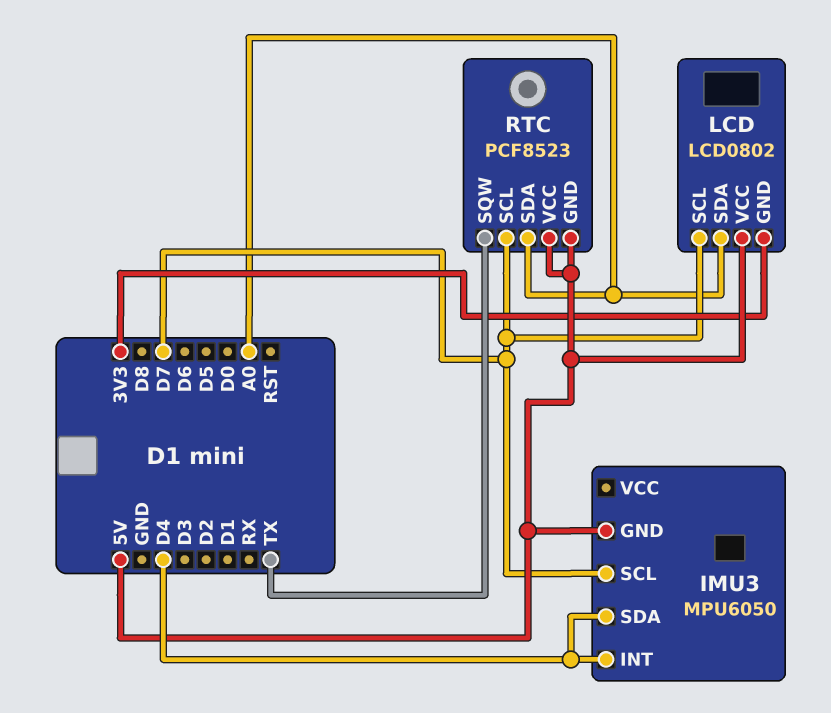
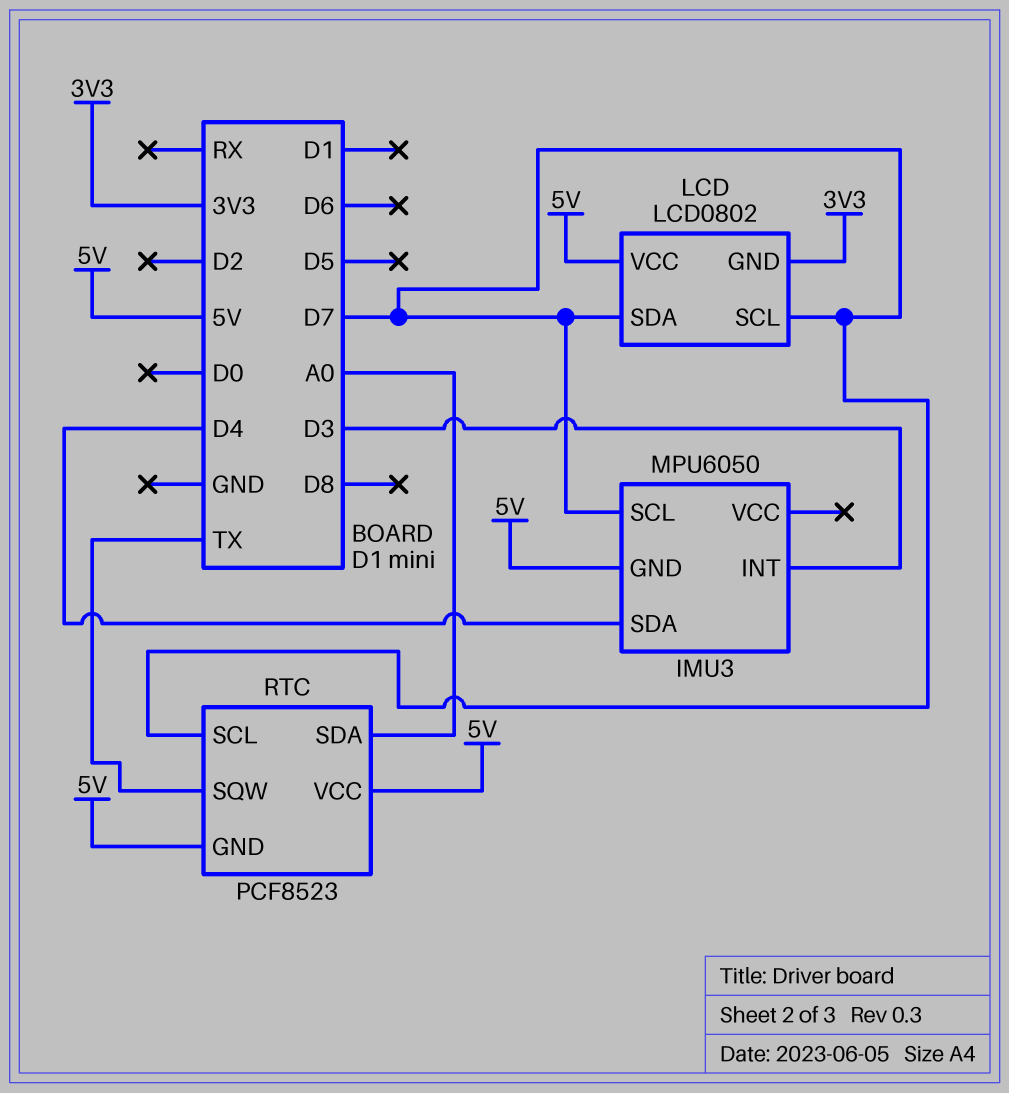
IMU3 pin INT: D4 -> D3
LCD pin SDA: A0 -> D7

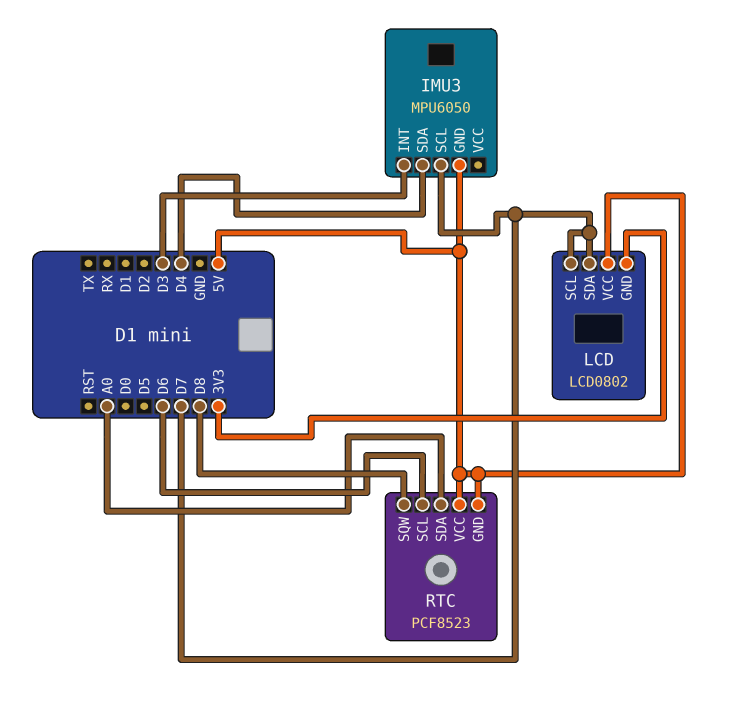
RTC pin SCL: D7 -> D6
RTC pin SQW: TX -> D8

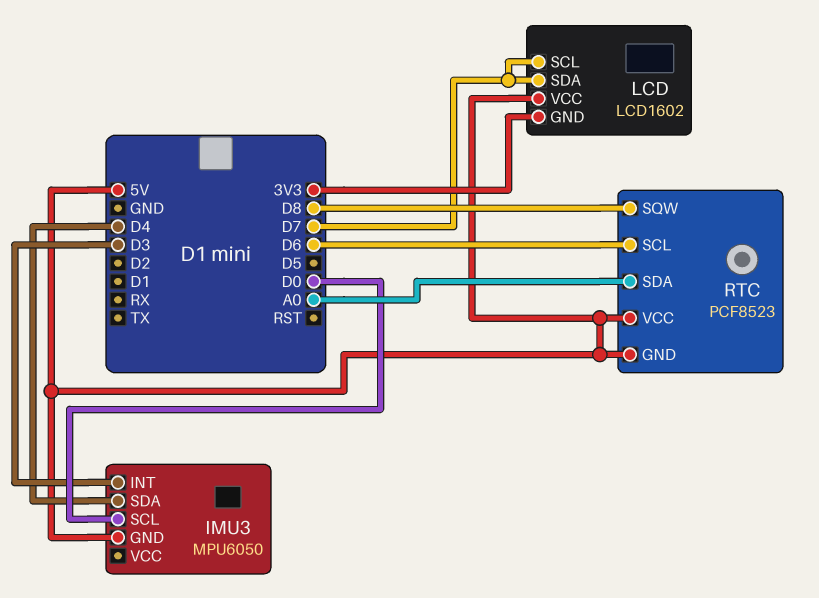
IMU3 pin SCL: D7 -> D0
LCD: LCD0802 -> LCD1602

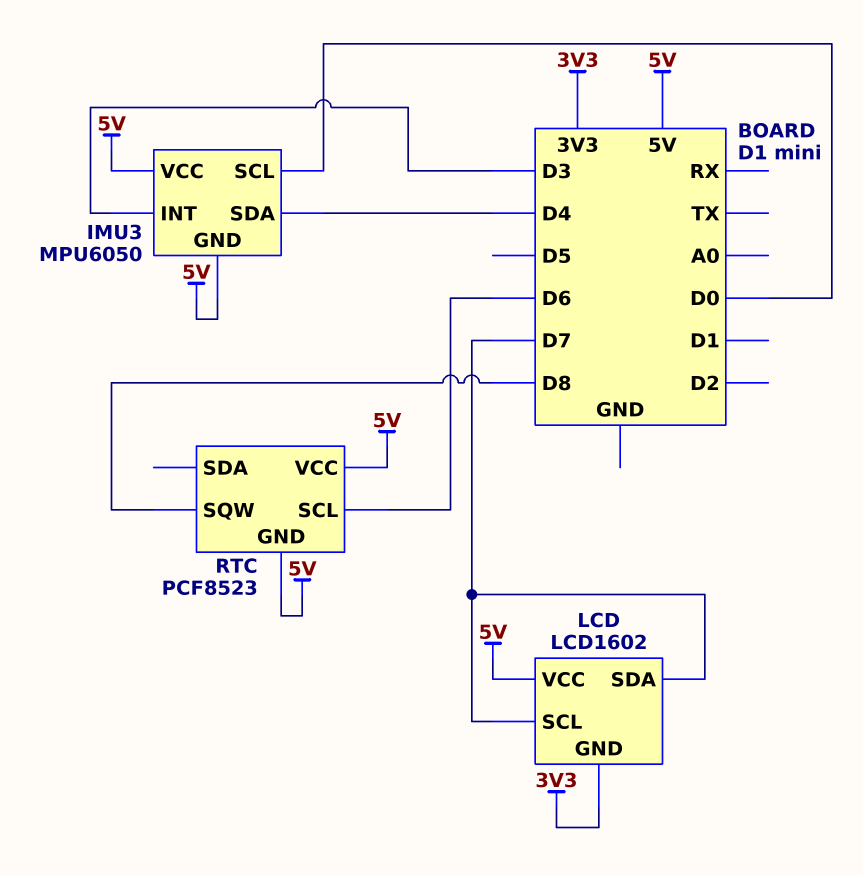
IMU3 pin VCC: none -> 5V
RTC pin SDA: A0 -> none

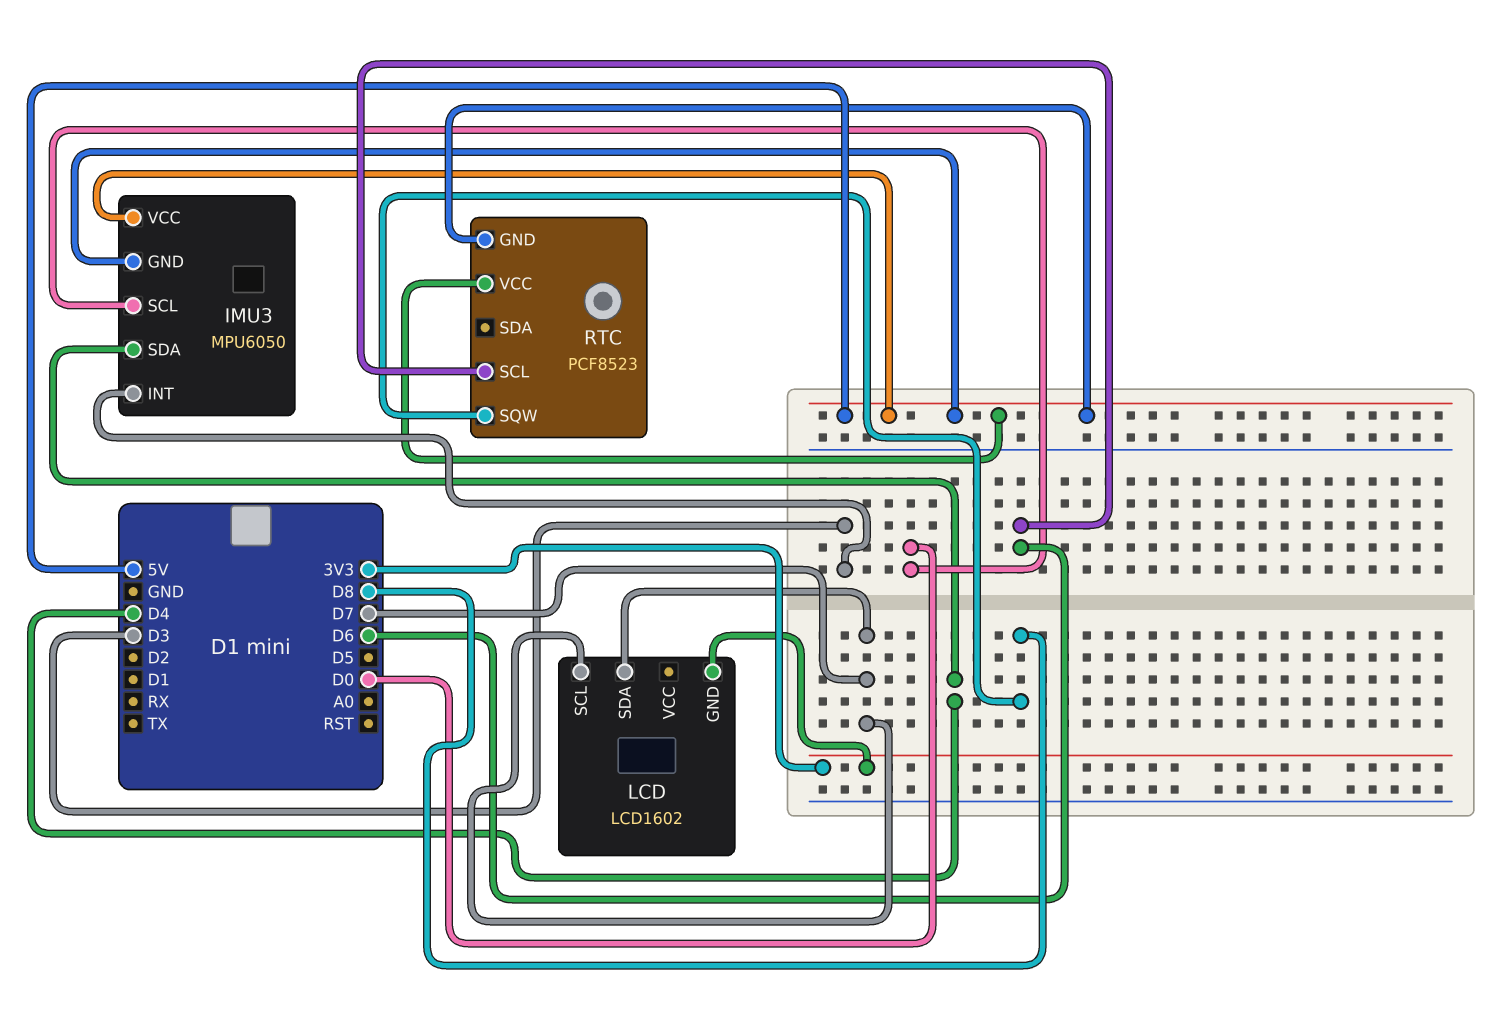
LCD pin VCC: 5V -> none

